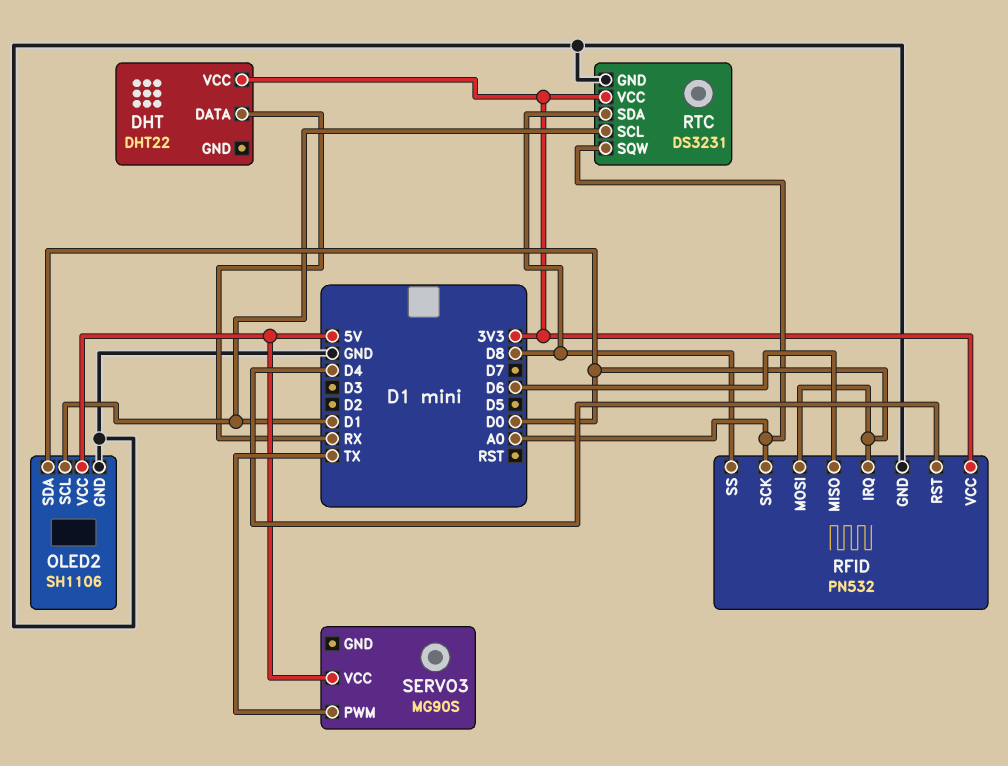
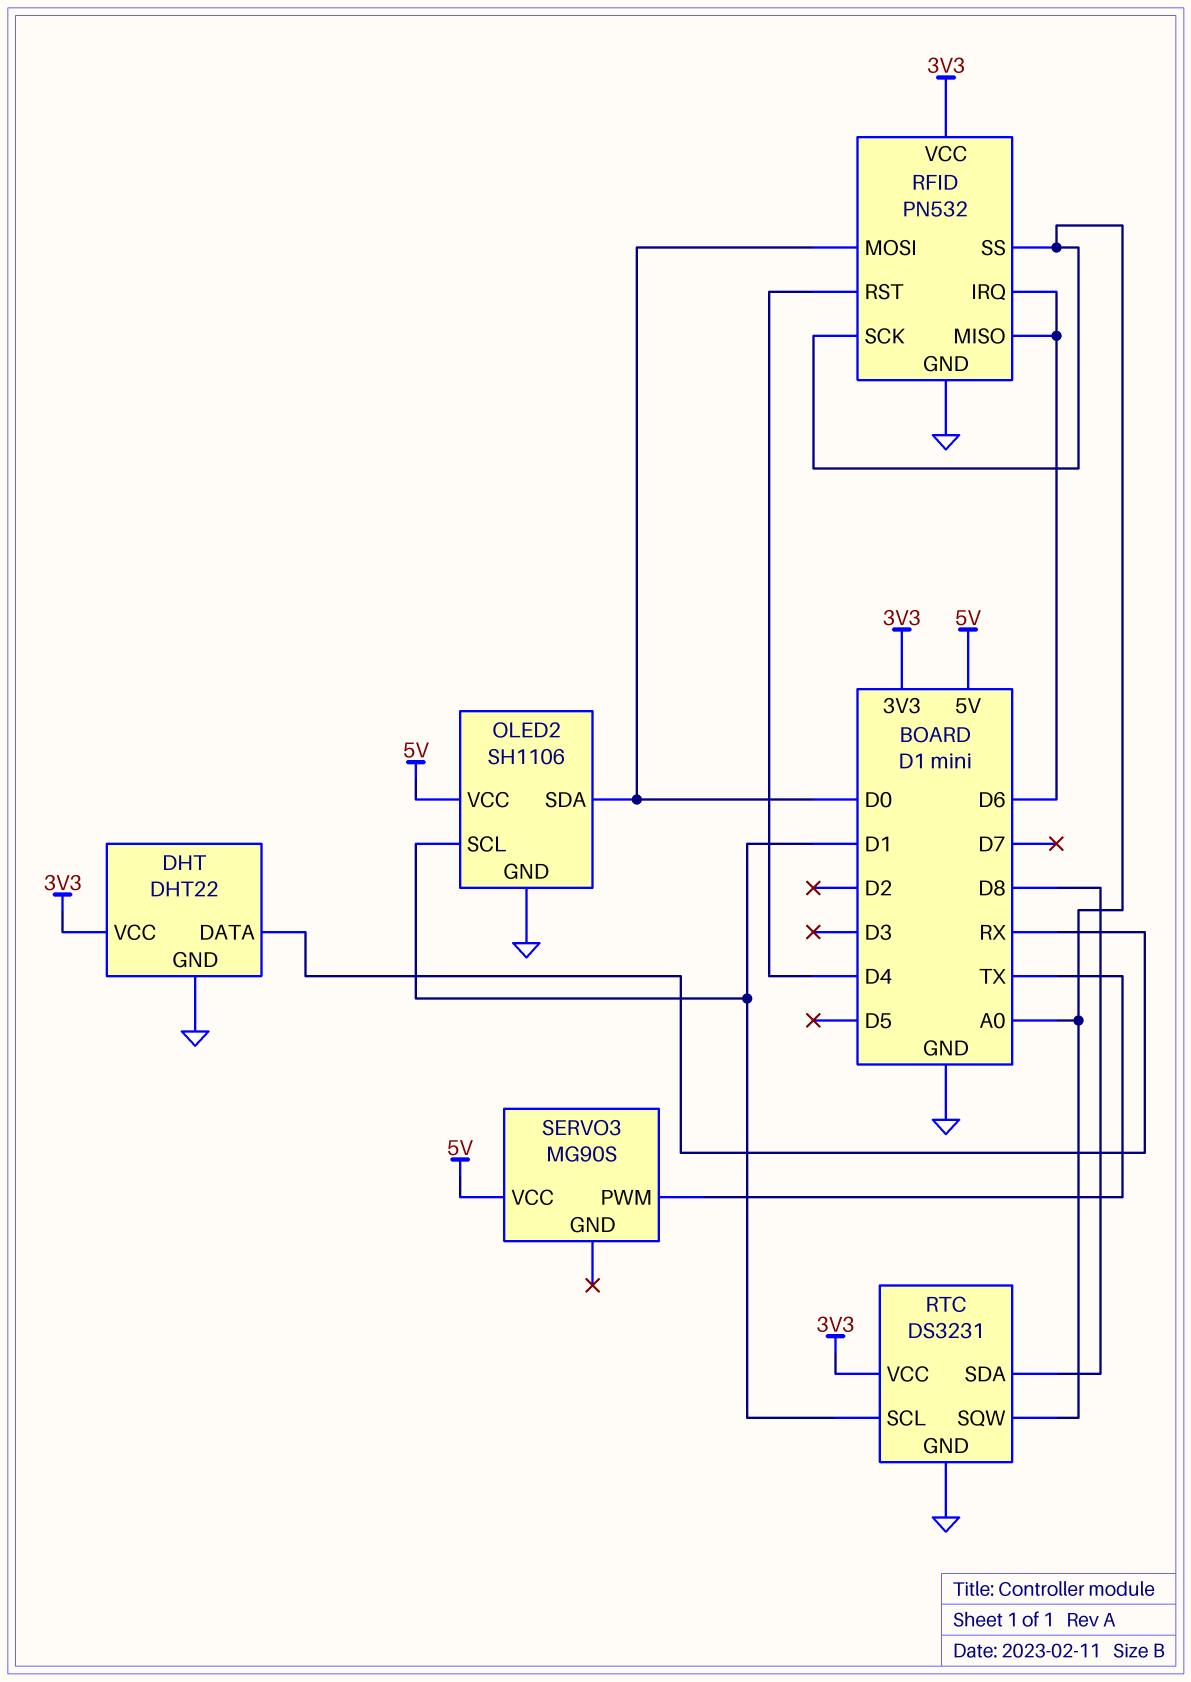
DHT pin GND: none -> GND
RFID pin IRQ: D0 -> D6
RFID pin SS: D8 -> A0

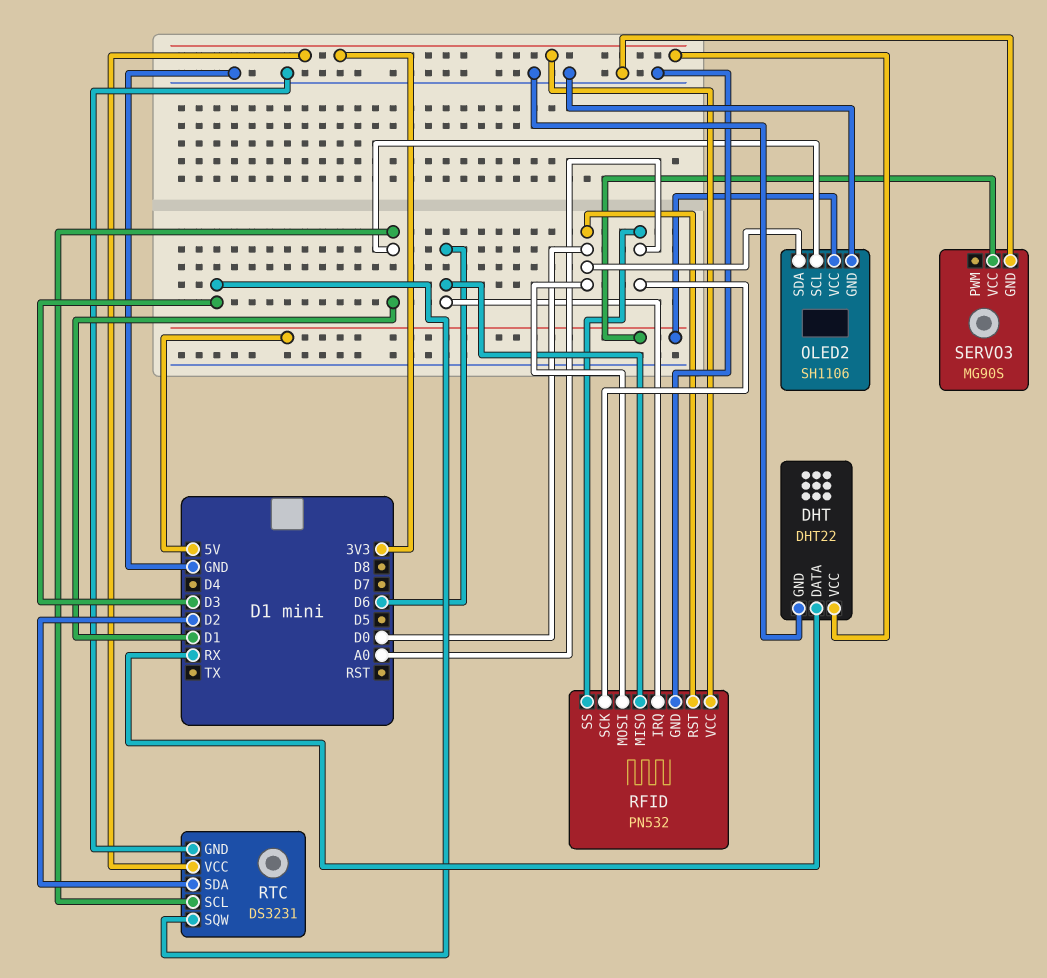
RFID pin RST: D4 -> D0
RTC pin SDA: D8 -> D2
RTC pin SQW: A0 -> D3
SERVO3 pin GND: none -> GND
SERVO3 pin PWM: TX -> none

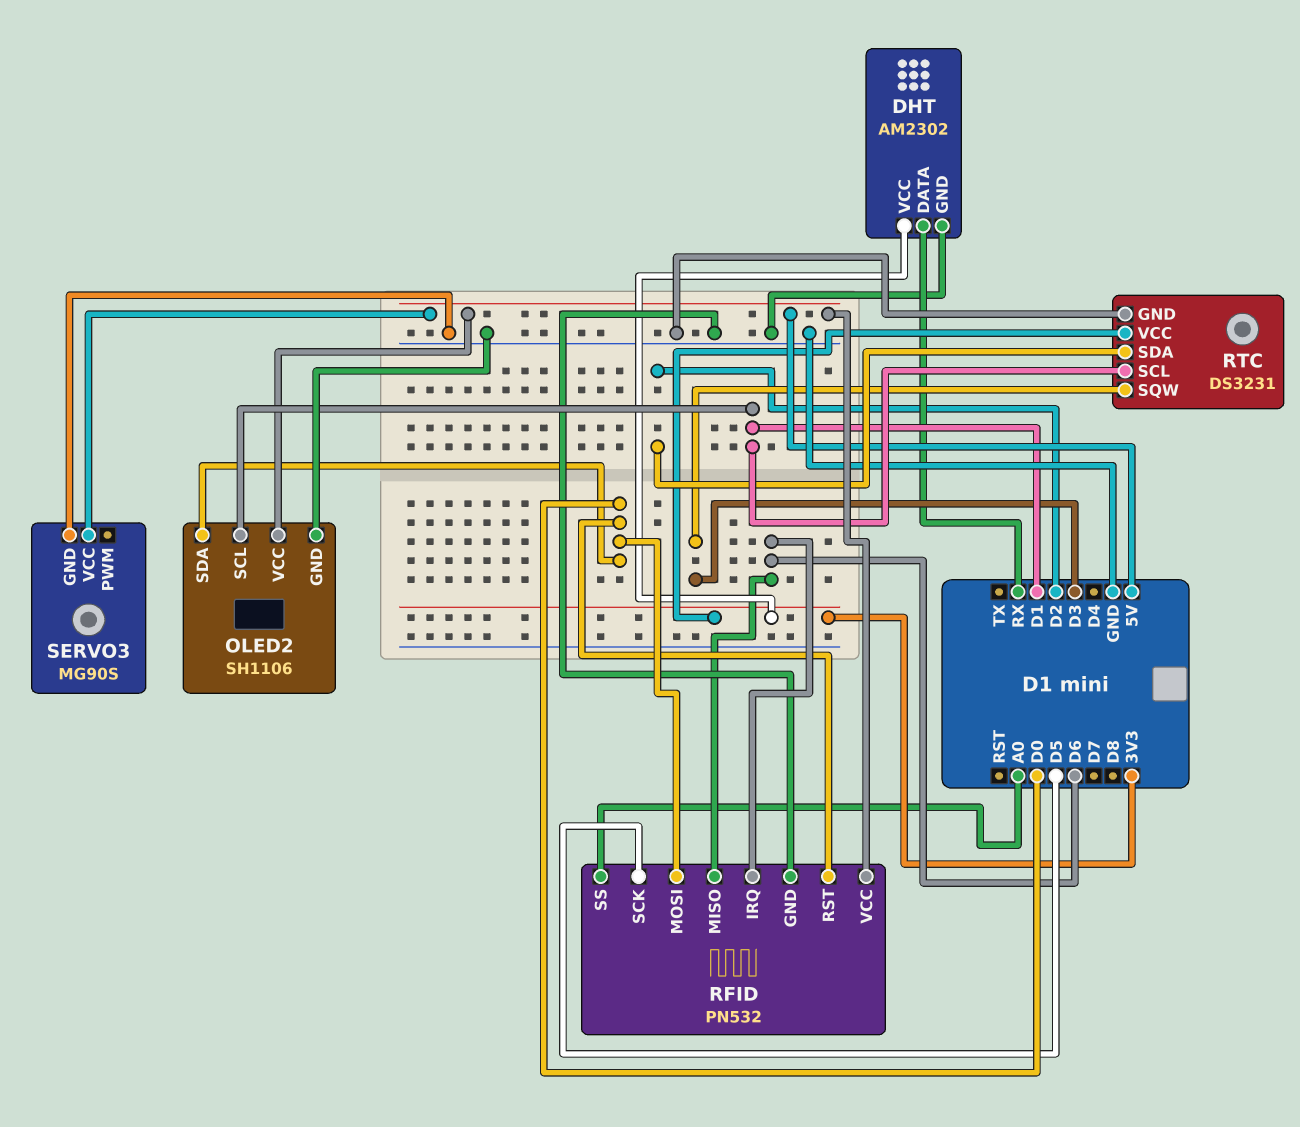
DHT: DHT22 -> AM2302
RFID pin SCK: A0 -> D5
RFID pin VCC: 3V3 -> 5V

